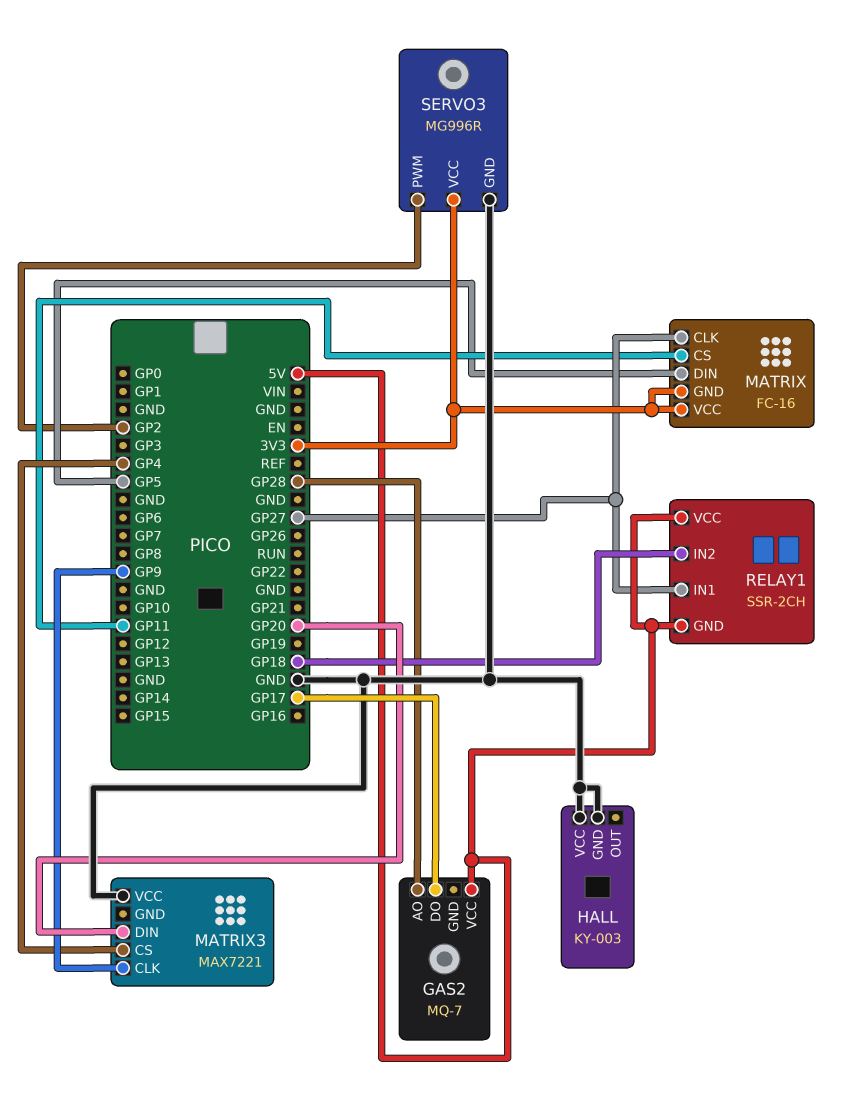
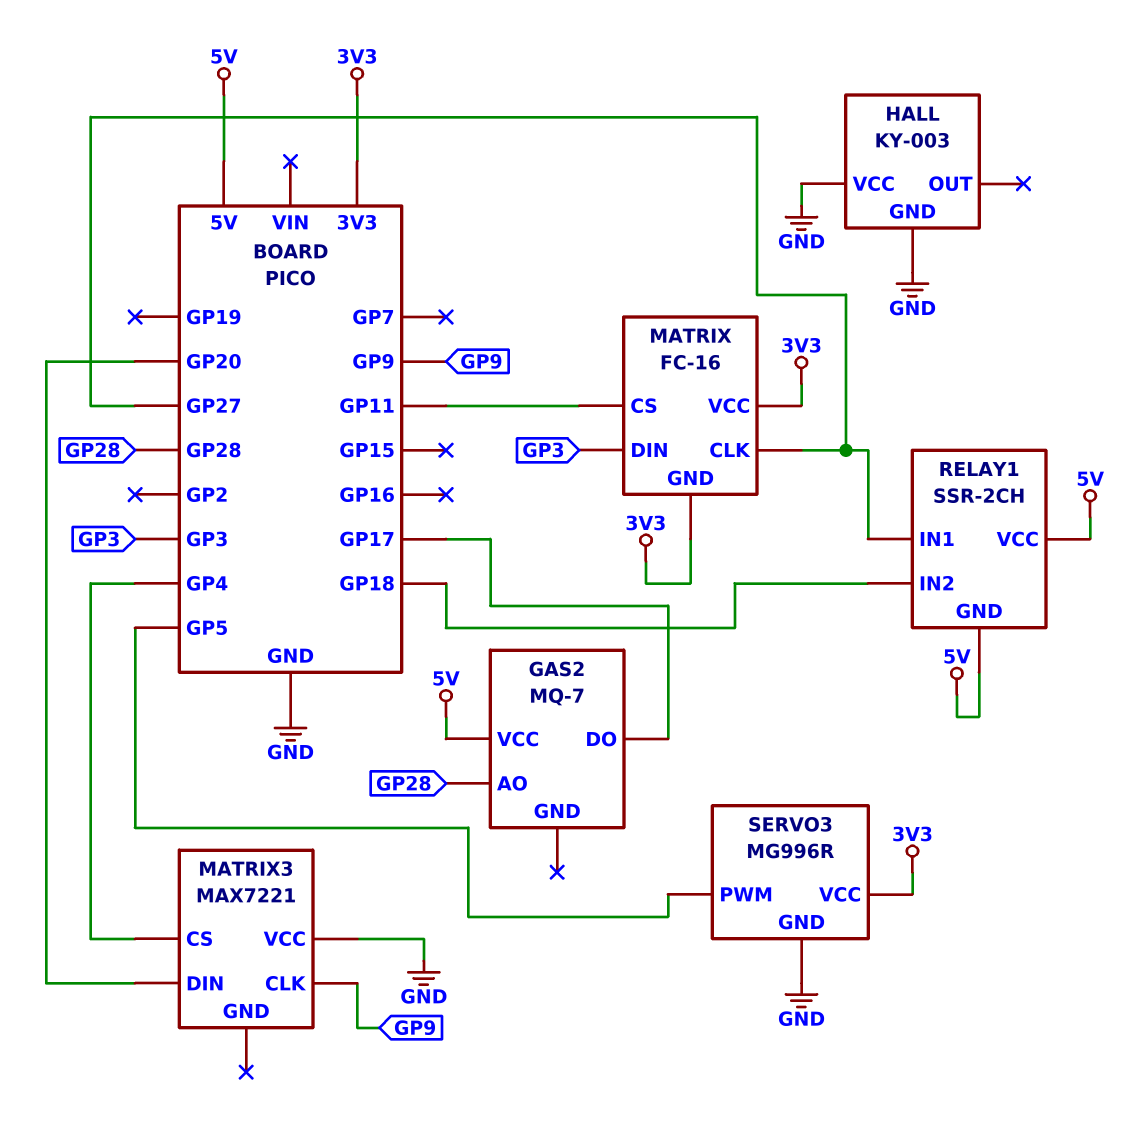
MATRIX pin DIN: GP5 -> GP3
SERVO3 pin PWM: GP2 -> GP5

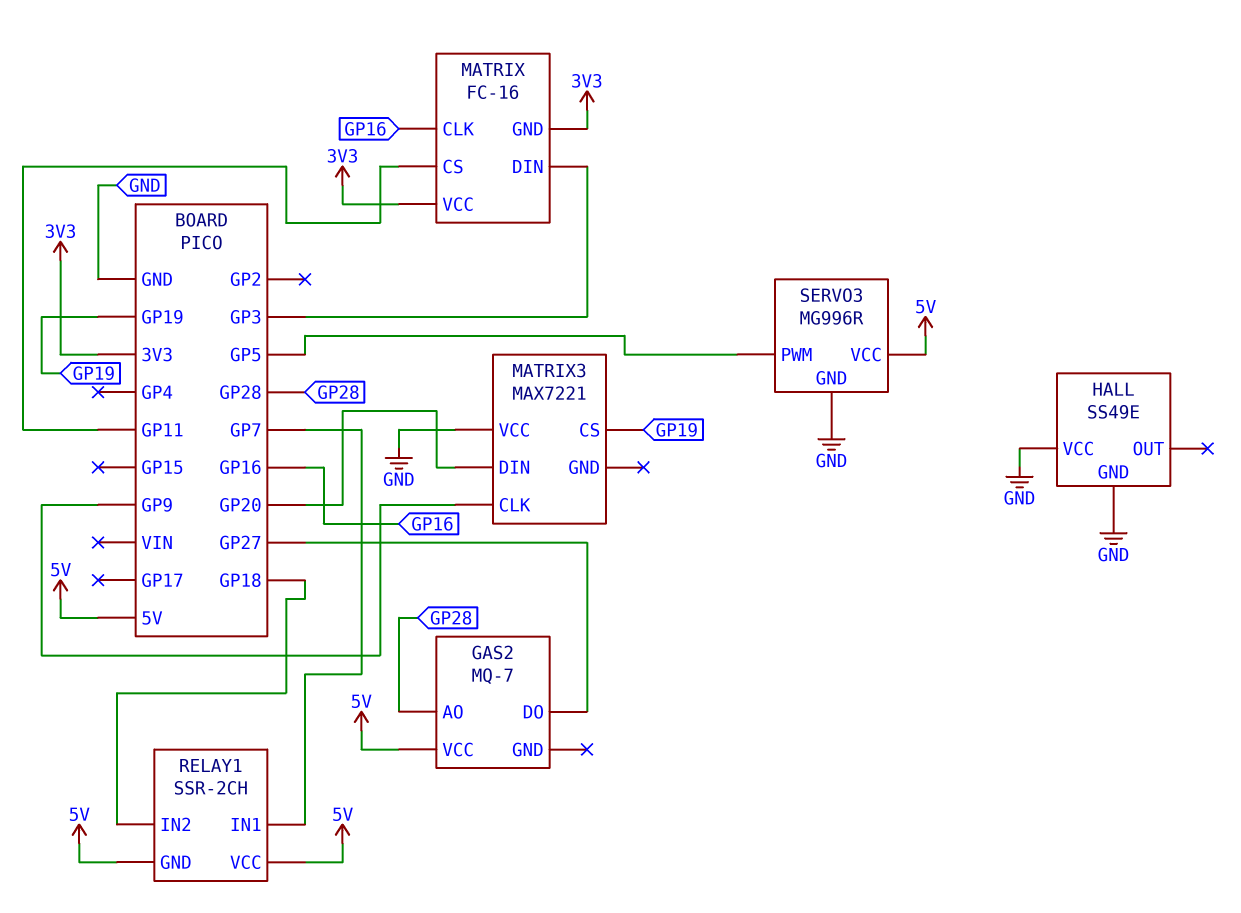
GAS2 pin DO: GP17 -> GP27
HALL: KY-003 -> SS49E
MATRIX pin CLK: GP27 -> GP16
MATRIX3 pin CS: GP4 -> GP19
RELAY1 pin IN1: GP27 -> GP7
SERVO3 pin VCC: 3V3 -> 5V

